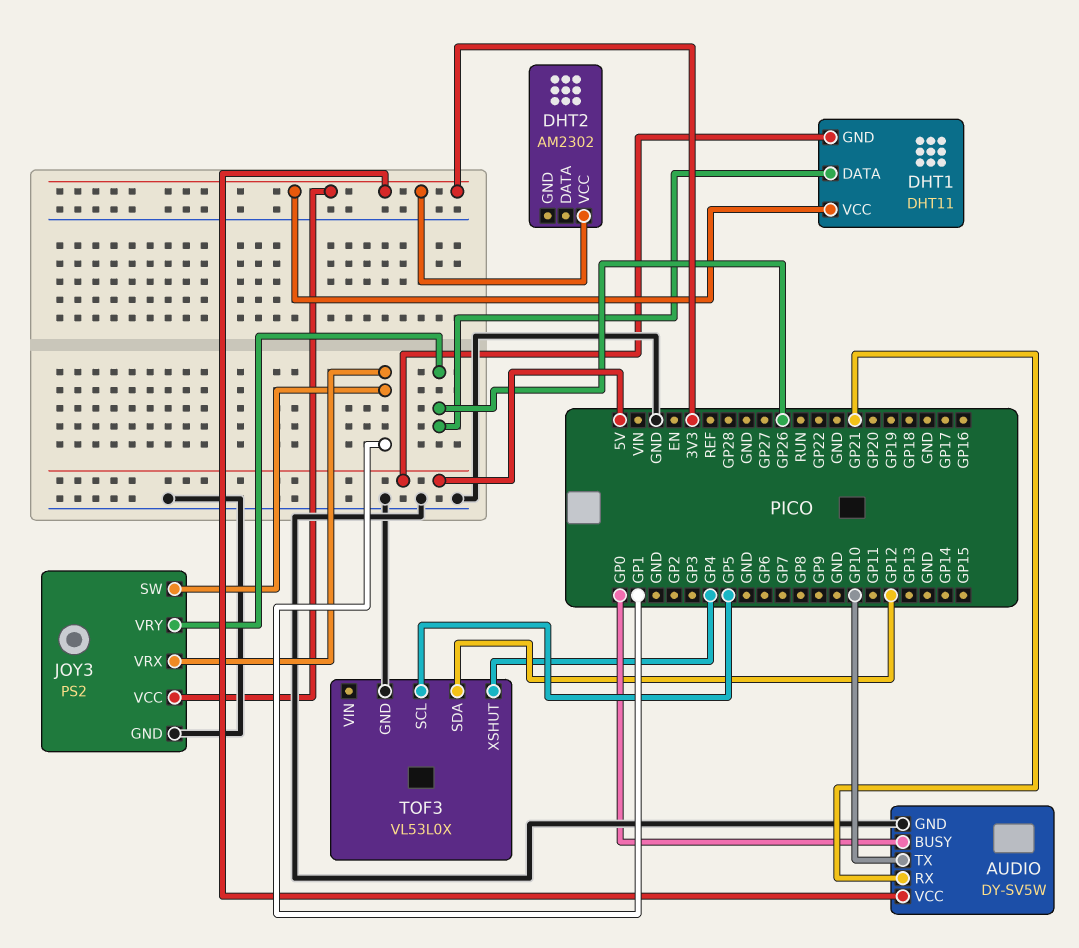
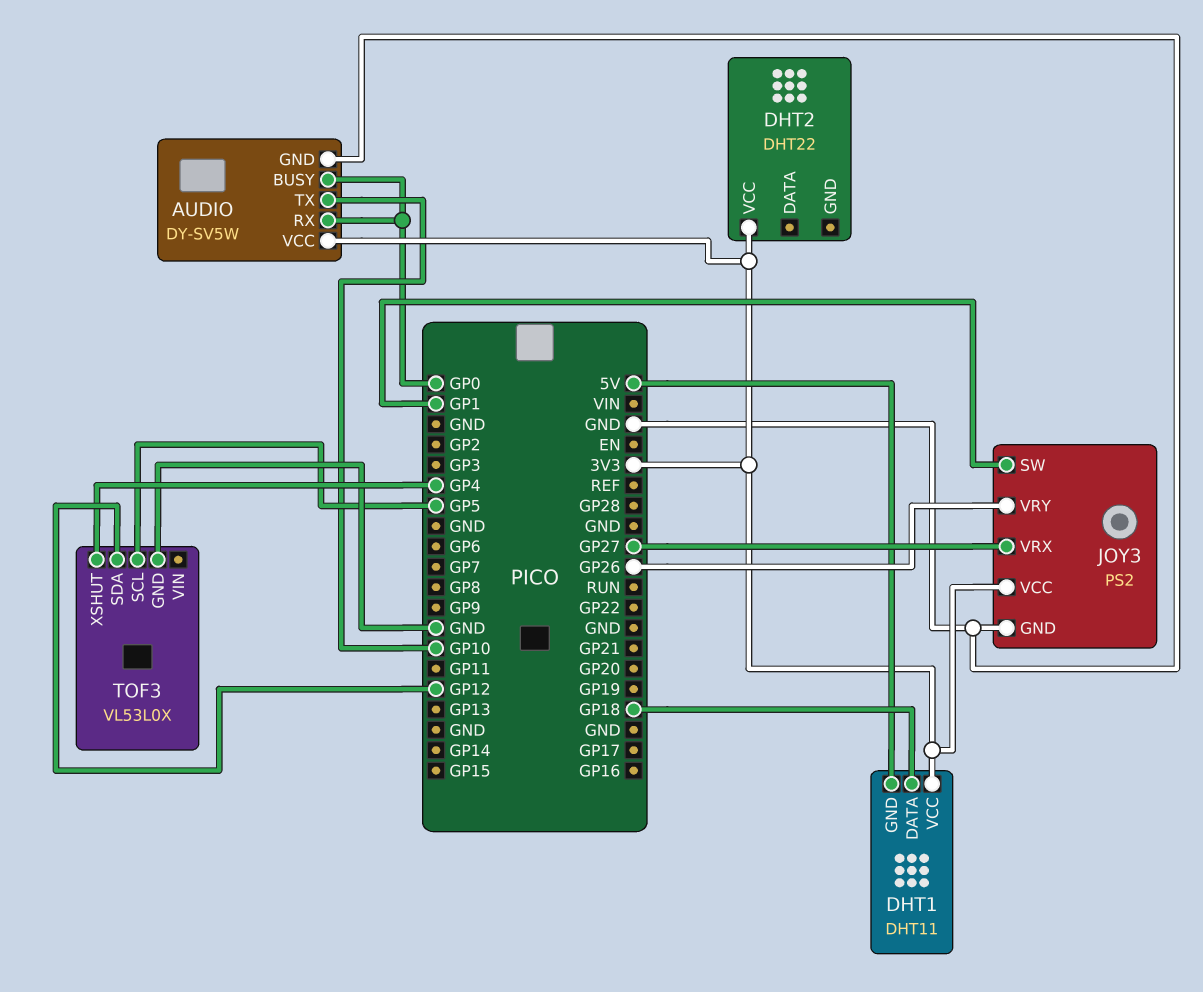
AUDIO pin RX: GP21 -> GP0
DHT1 pin DATA: GP26 -> GP18
DHT2: AM2302 -> DHT22
JOY3 pin VRX: GP1 -> GP27

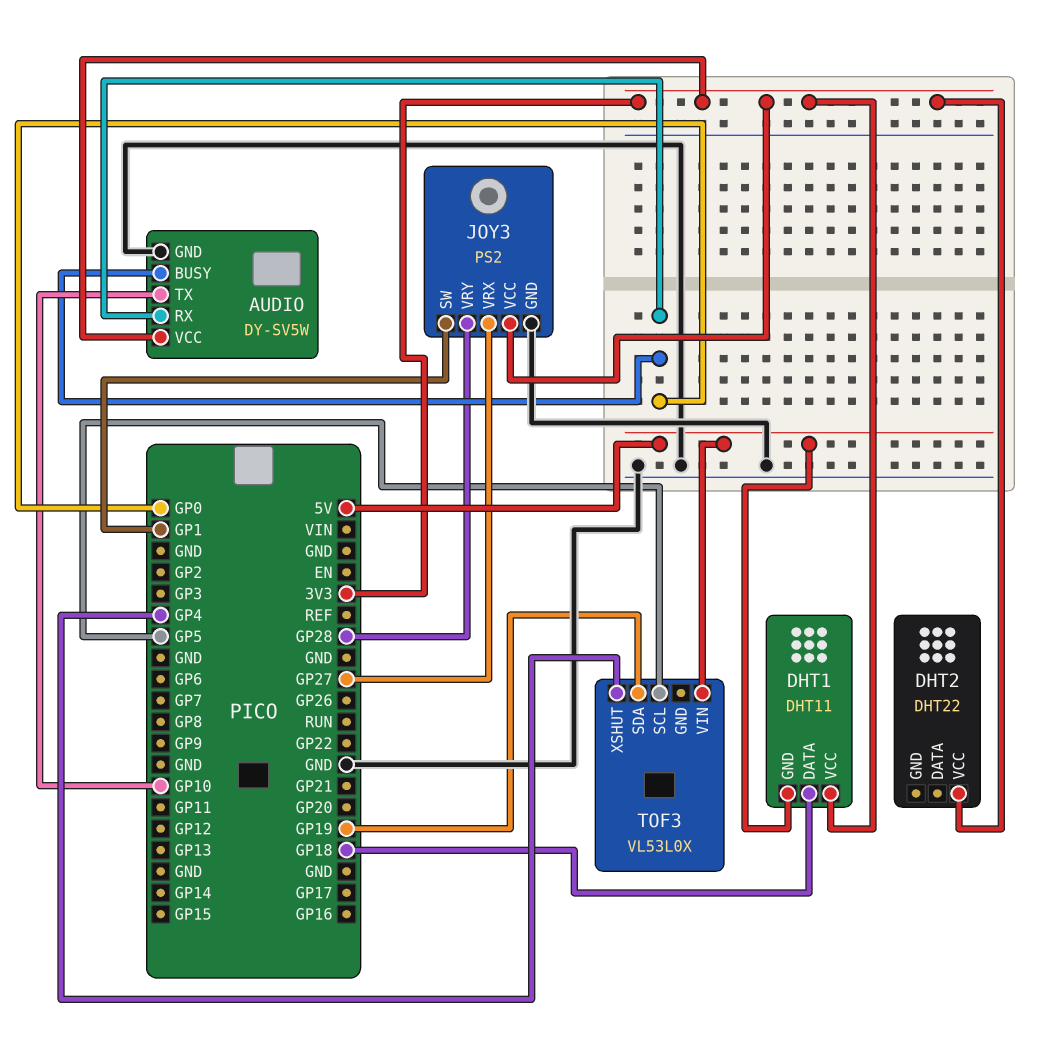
JOY3 pin VRY: GP26 -> GP28
TOF3 pin GND: GND -> none
TOF3 pin SDA: GP12 -> GP19
TOF3 pin VIN: none -> 5V

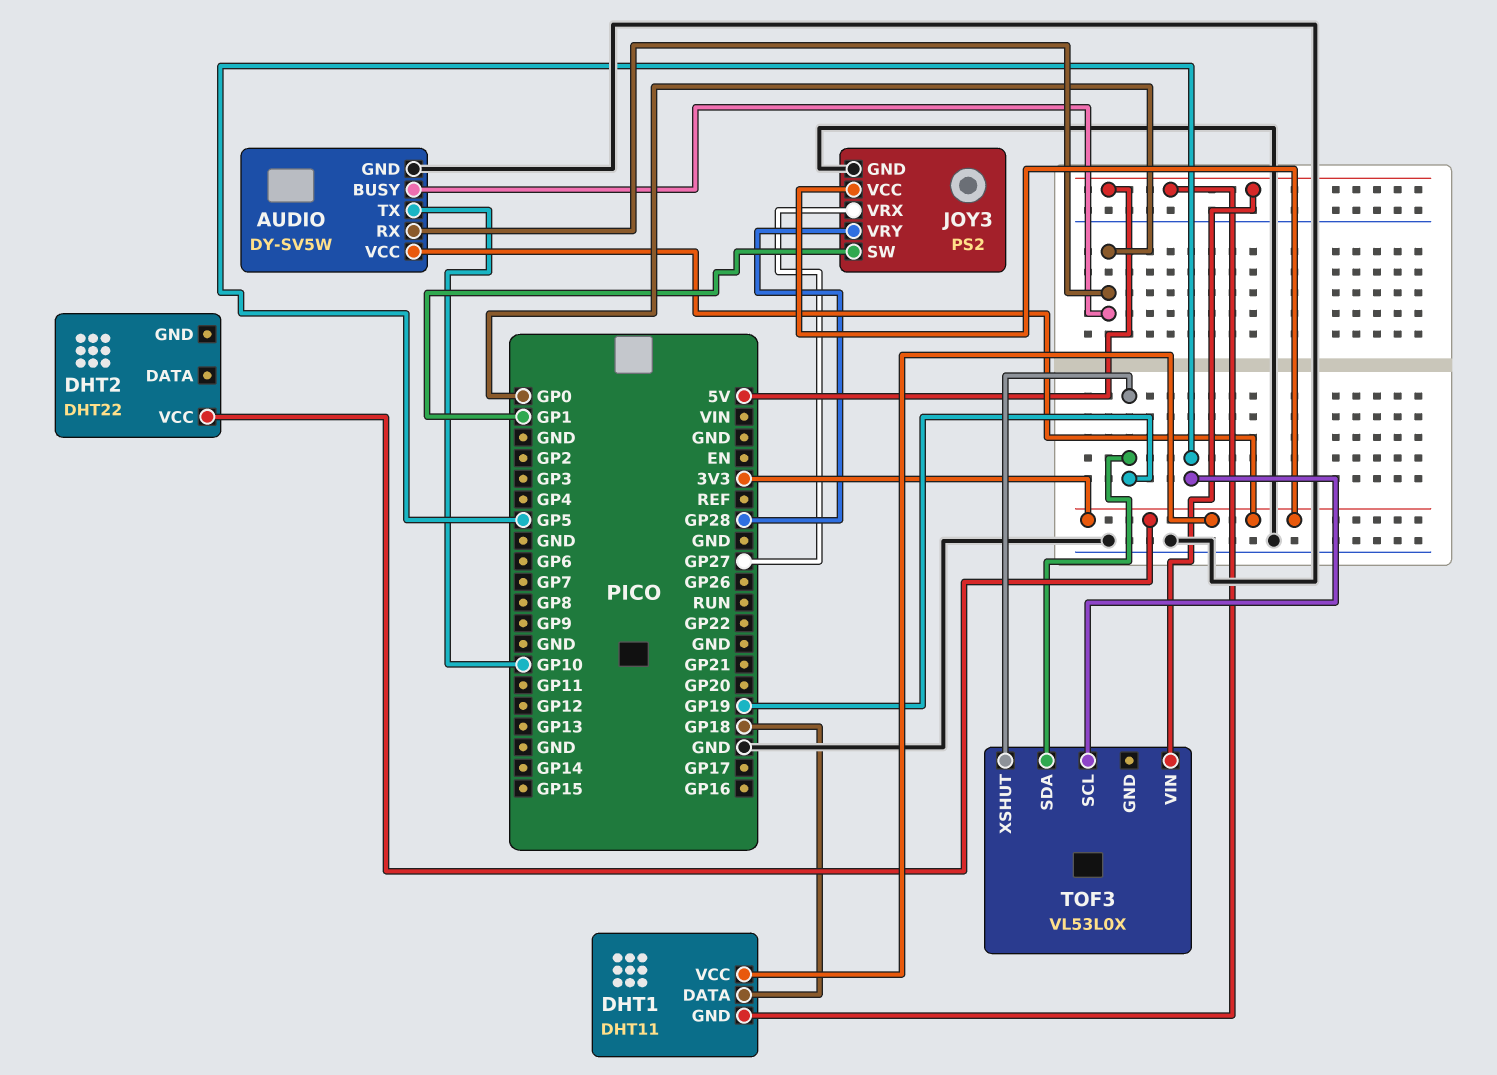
TOF3 pin XSHUT: GP4 -> GP19

